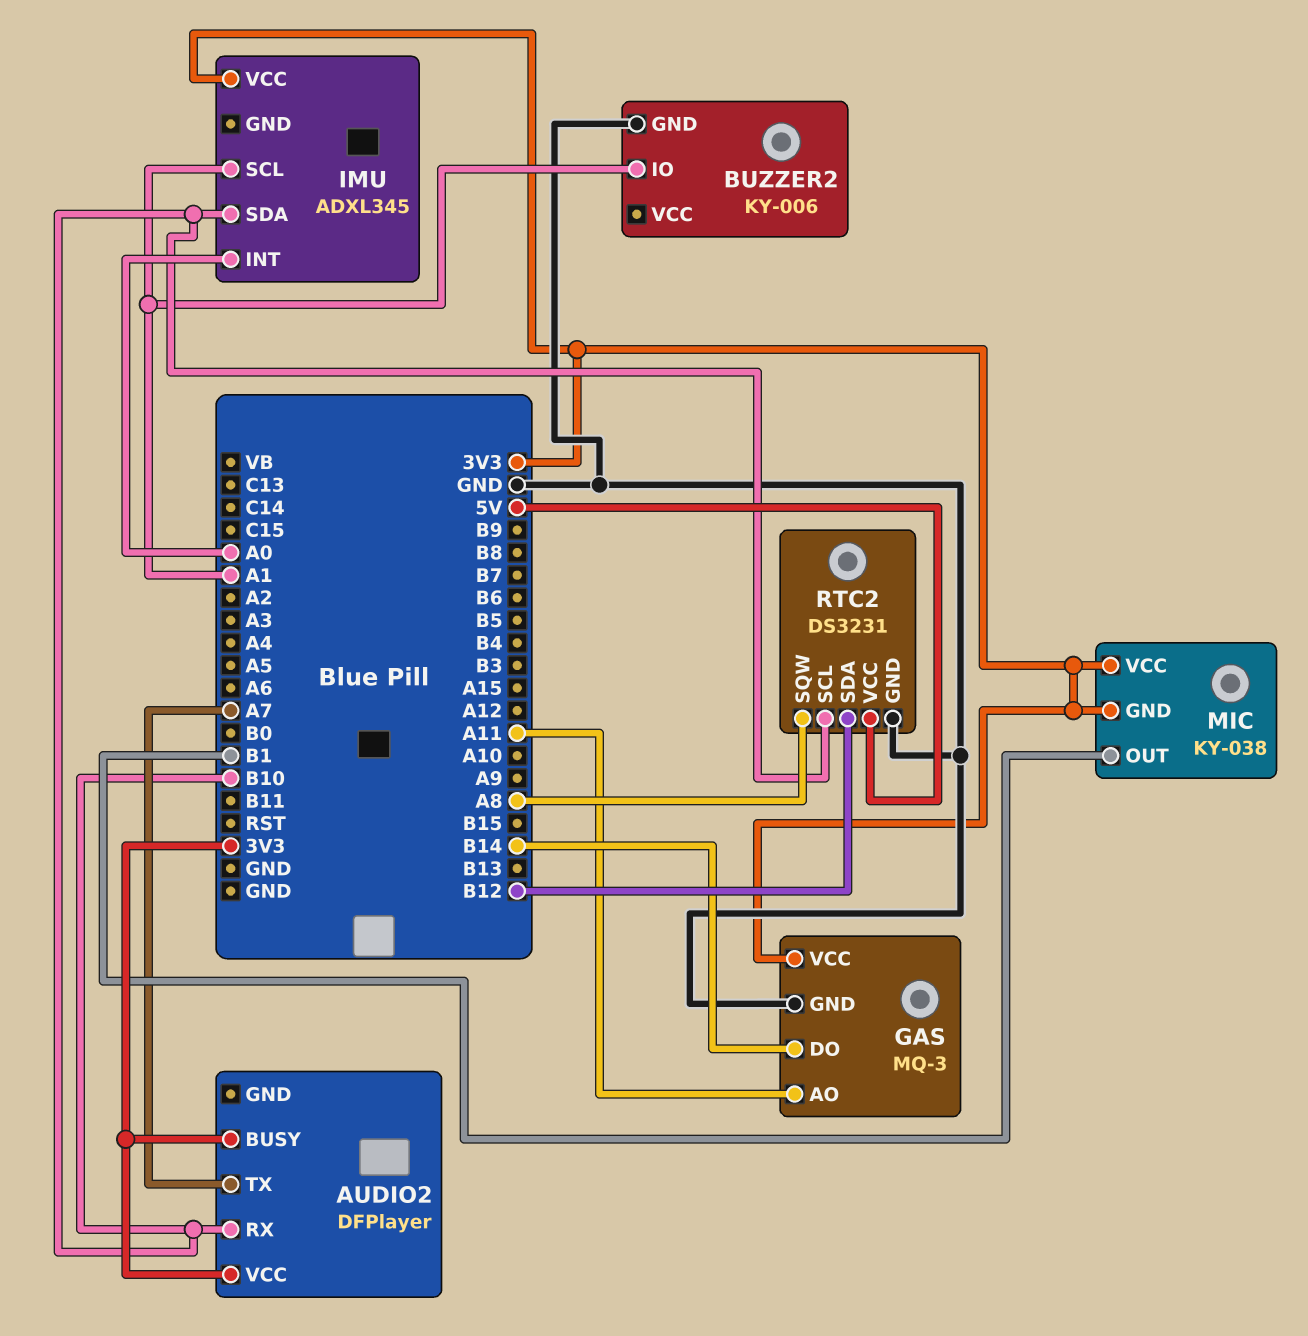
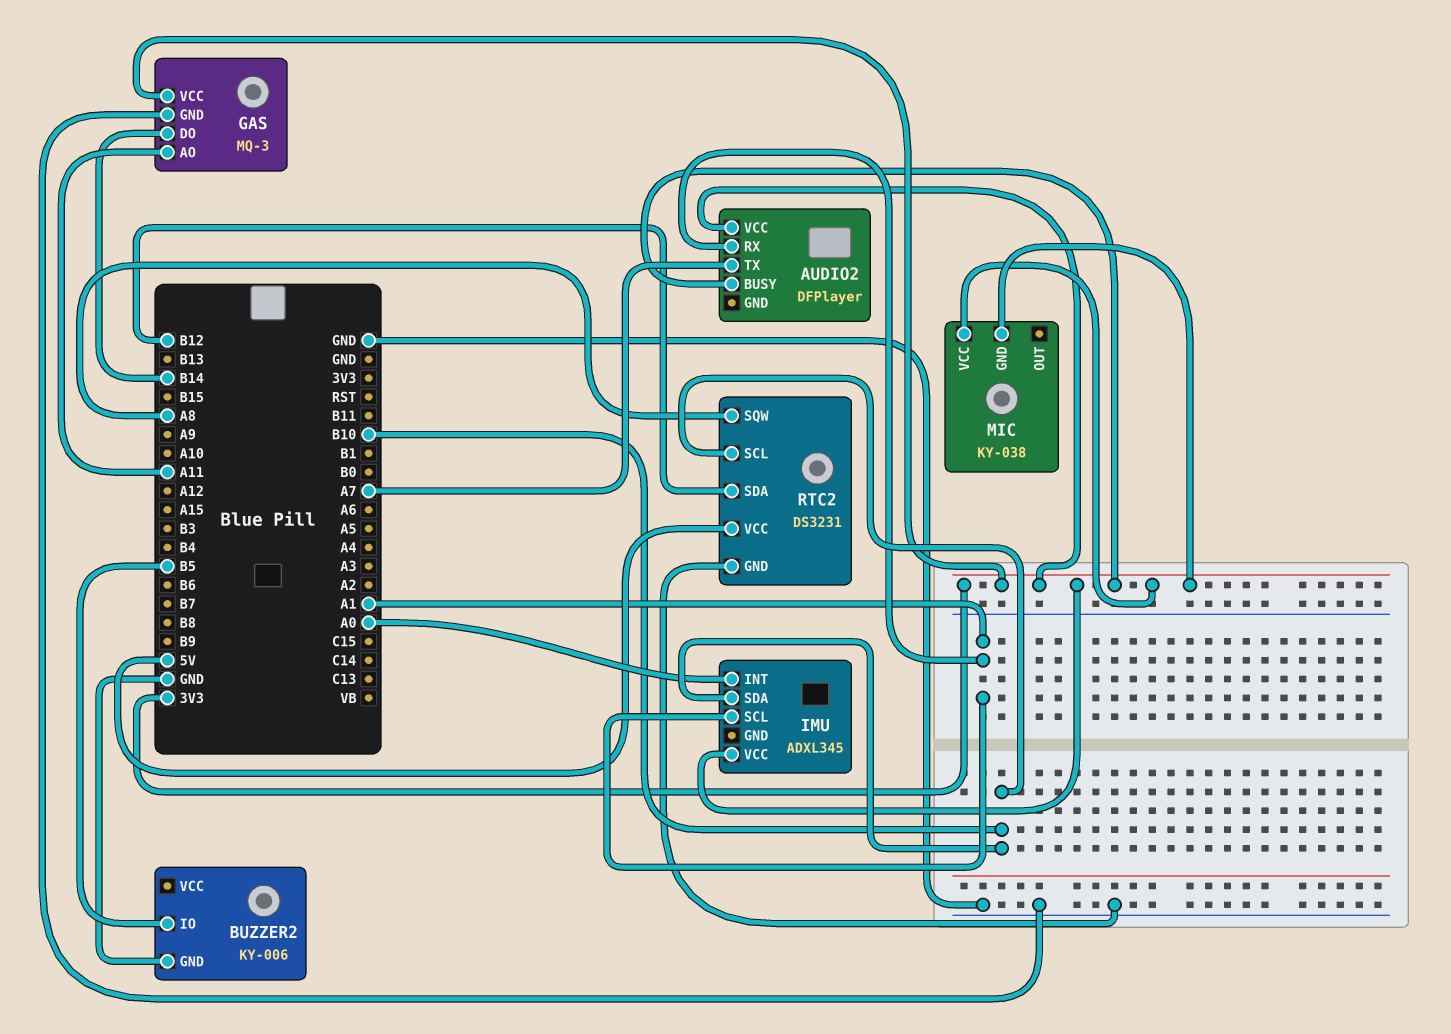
AUDIO2 pin RX: B10 -> A1
BUZZER2 pin IO: A1 -> B5
MIC pin OUT: B1 -> none

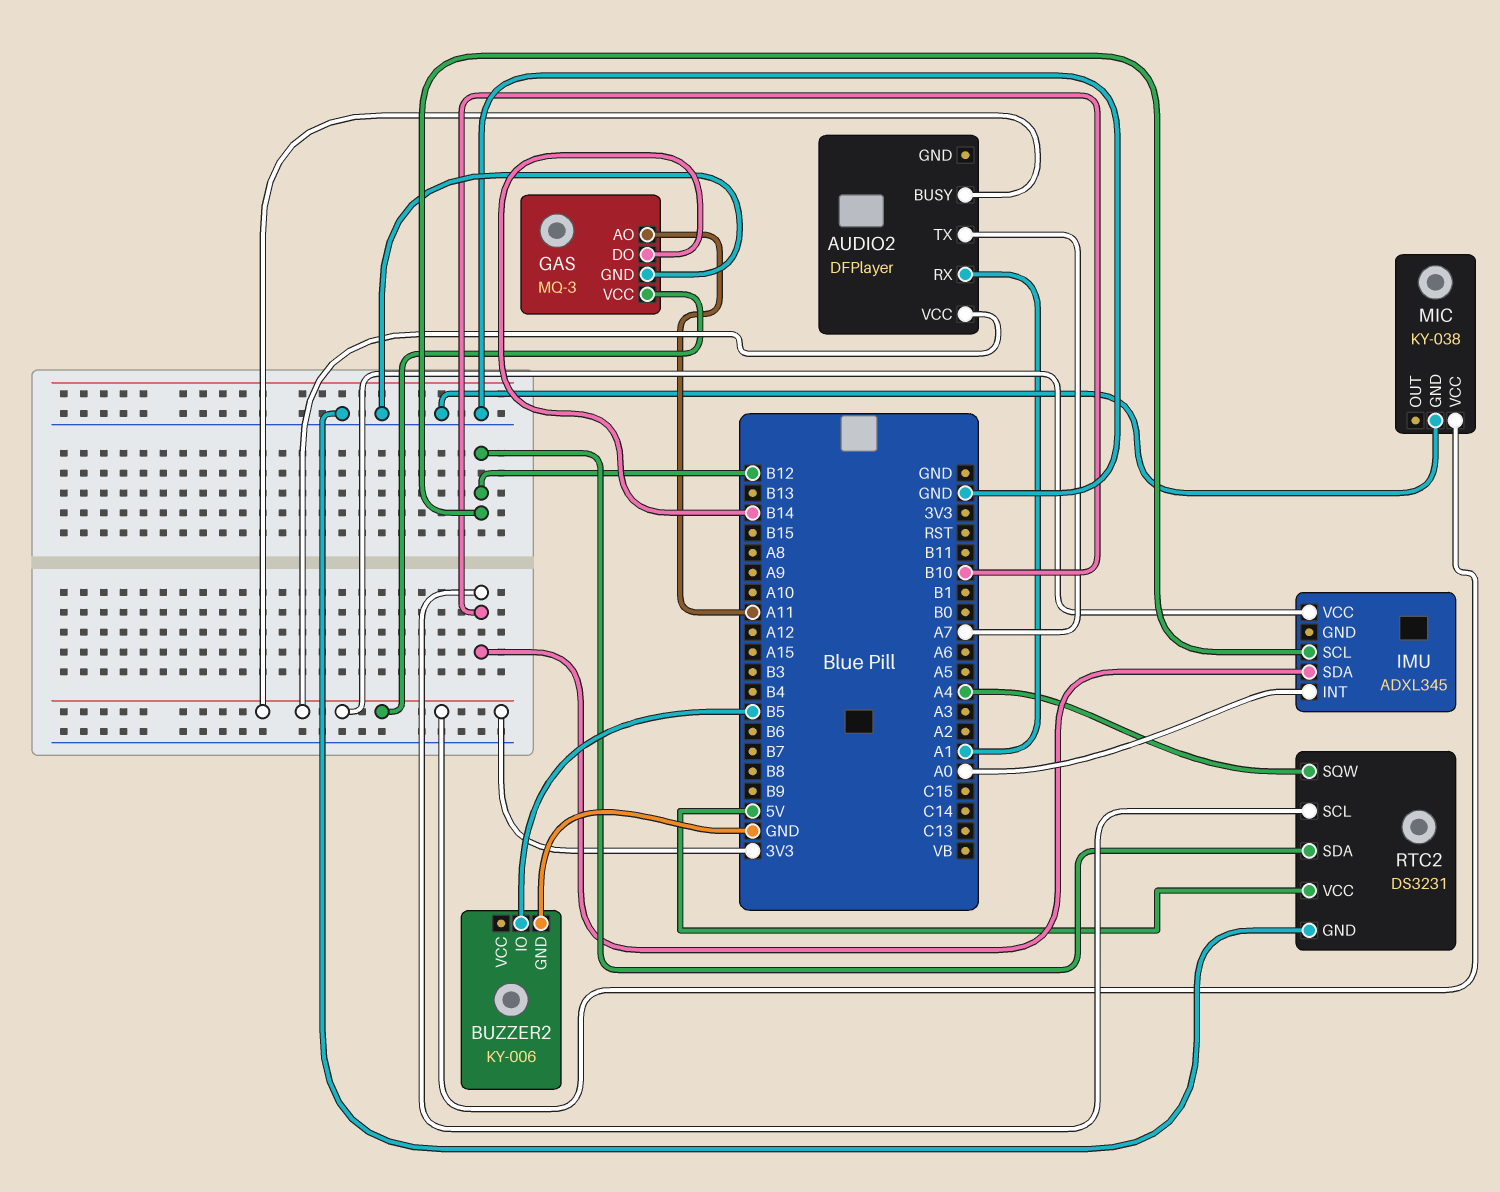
IMU pin SCL: A1 -> B12
MIC pin GND: 3V3 -> GND
RTC2 pin SQW: A8 -> A4

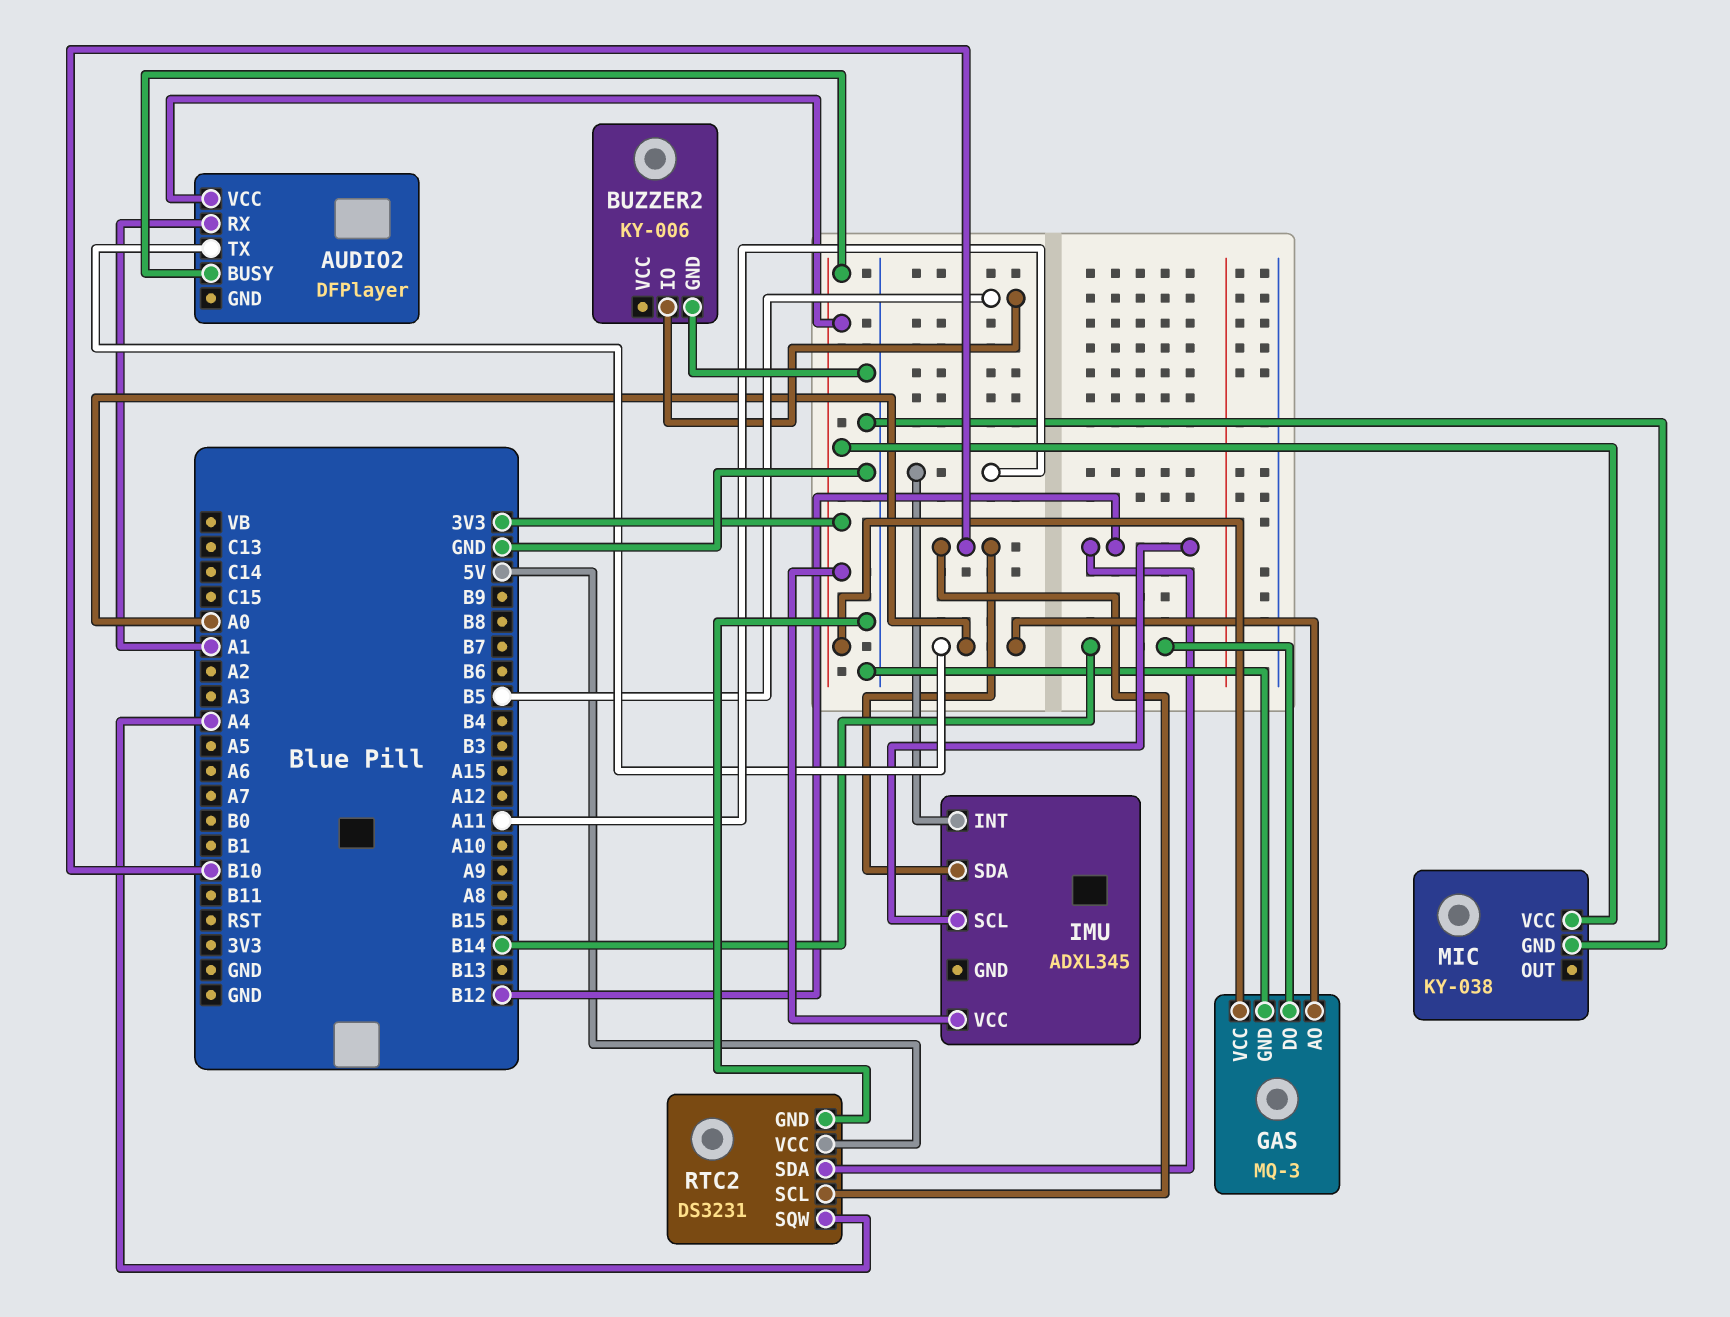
AUDIO2 pin TX: A7 -> A0
GAS pin AO: A11 -> A0
IMU pin INT: A0 -> A11

